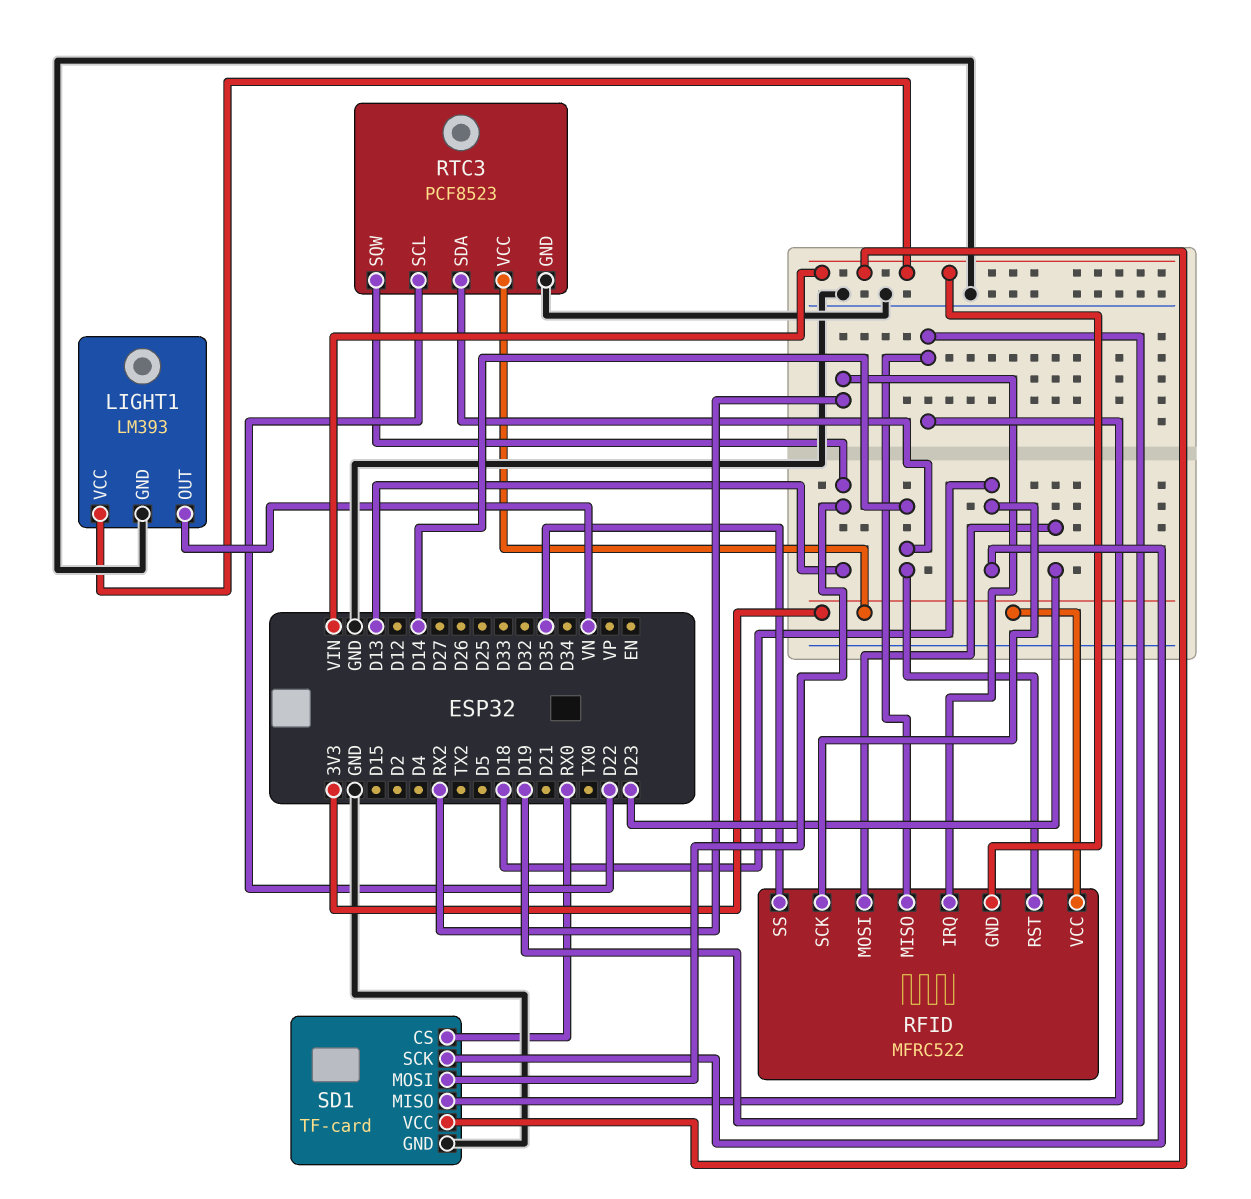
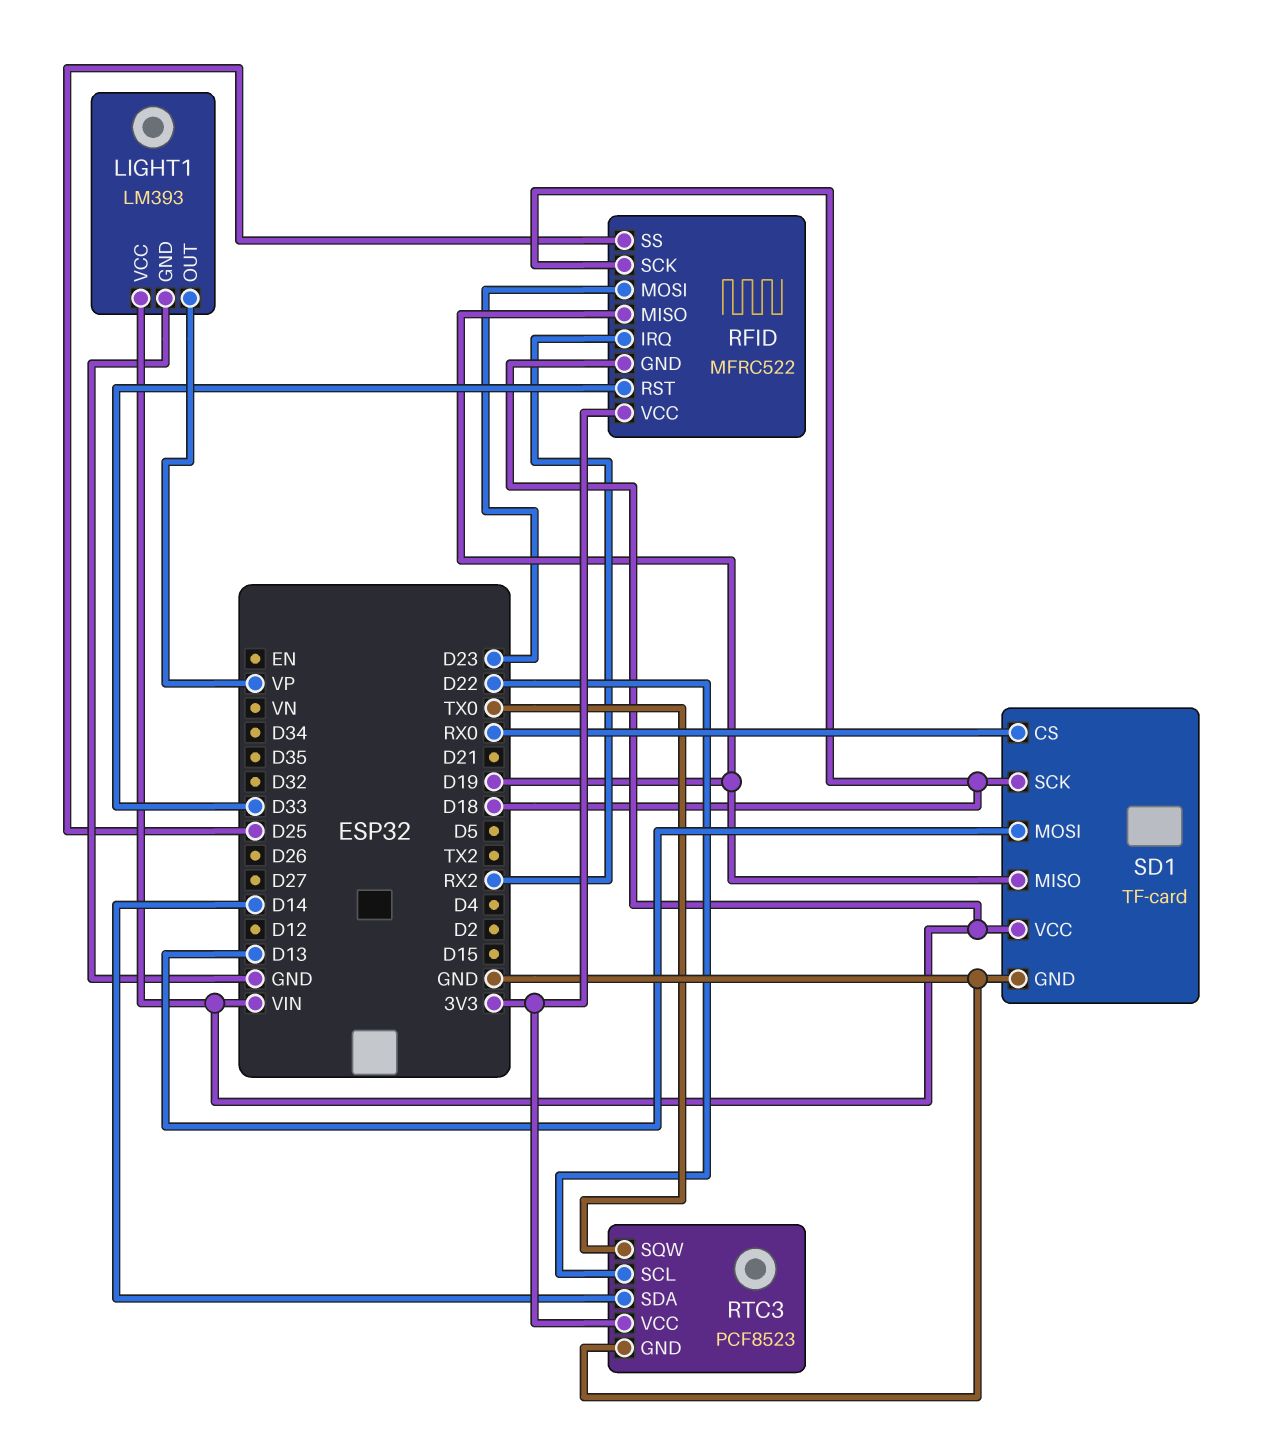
LIGHT1 pin OUT: VN -> VP
RFID pin RST: D14 -> D33
RFID pin SS: D35 -> D25
RTC3 pin SQW: D13 -> TX0

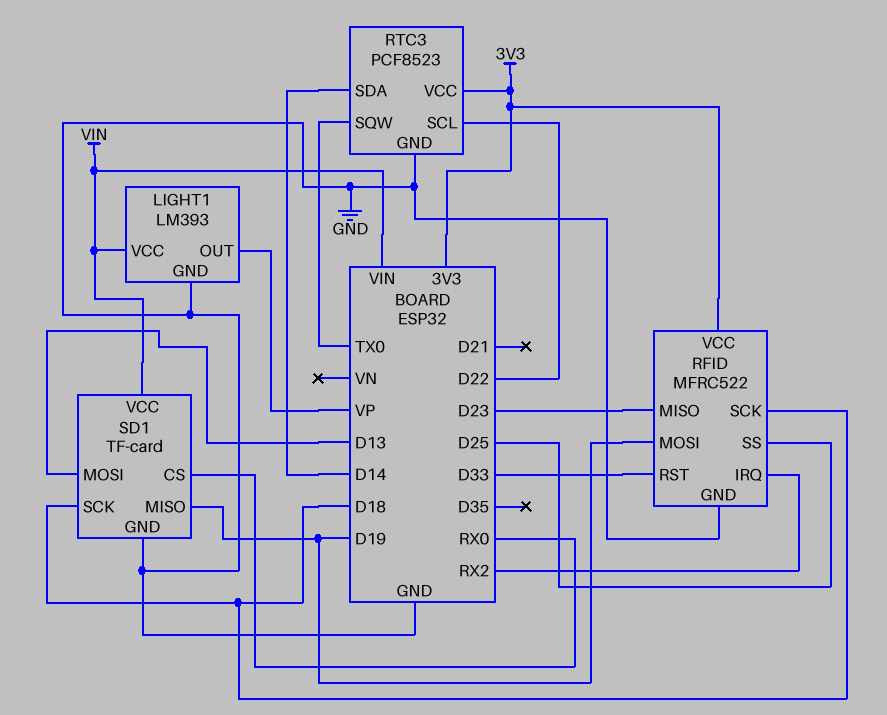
RFID pin GND: VIN -> GND
RFID pin MISO: D19 -> D23
RFID pin MOSI: D23 -> D19

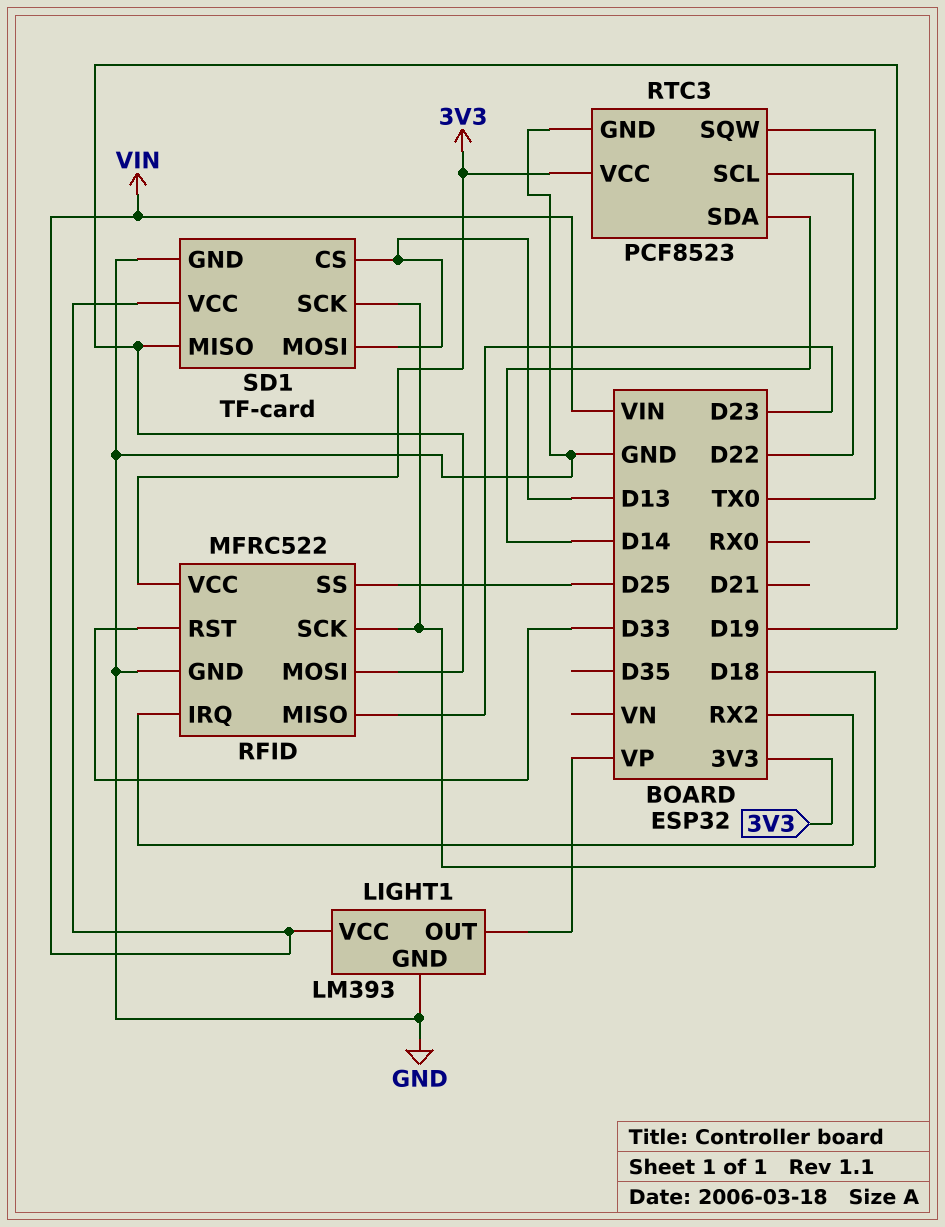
SD1 pin CS: RX0 -> D13

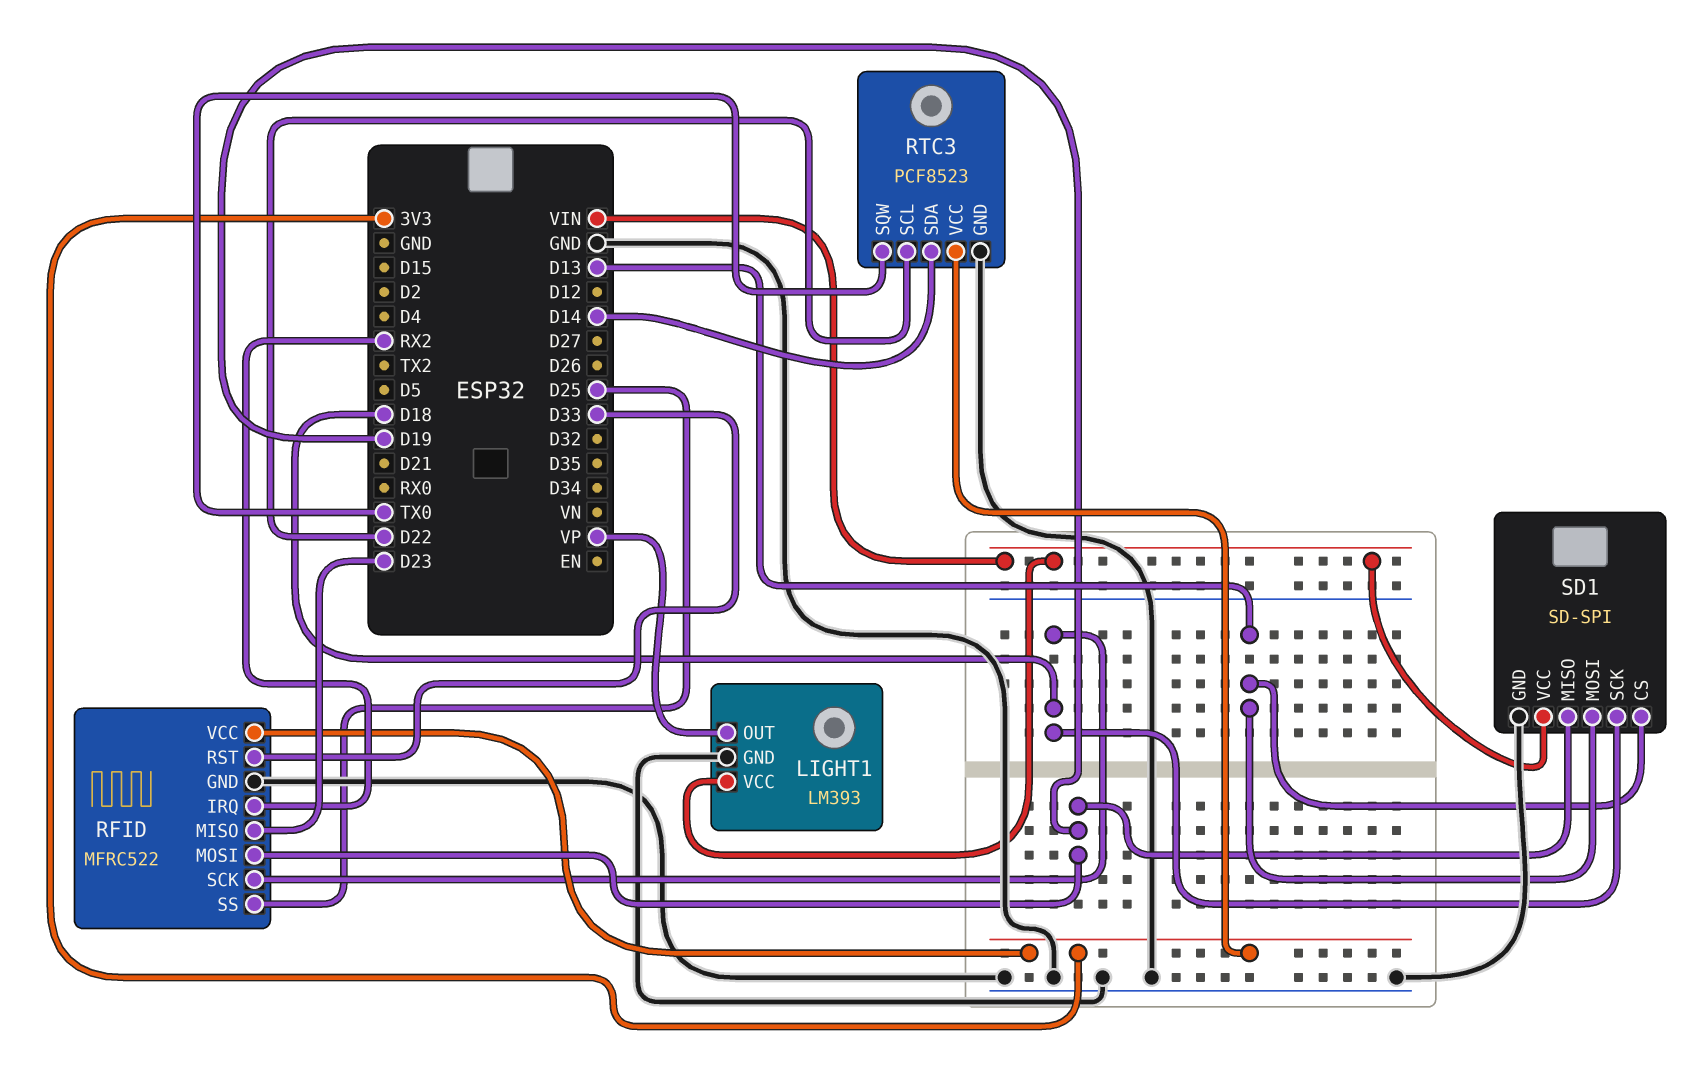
SD1: TF-card -> SD-SPI

